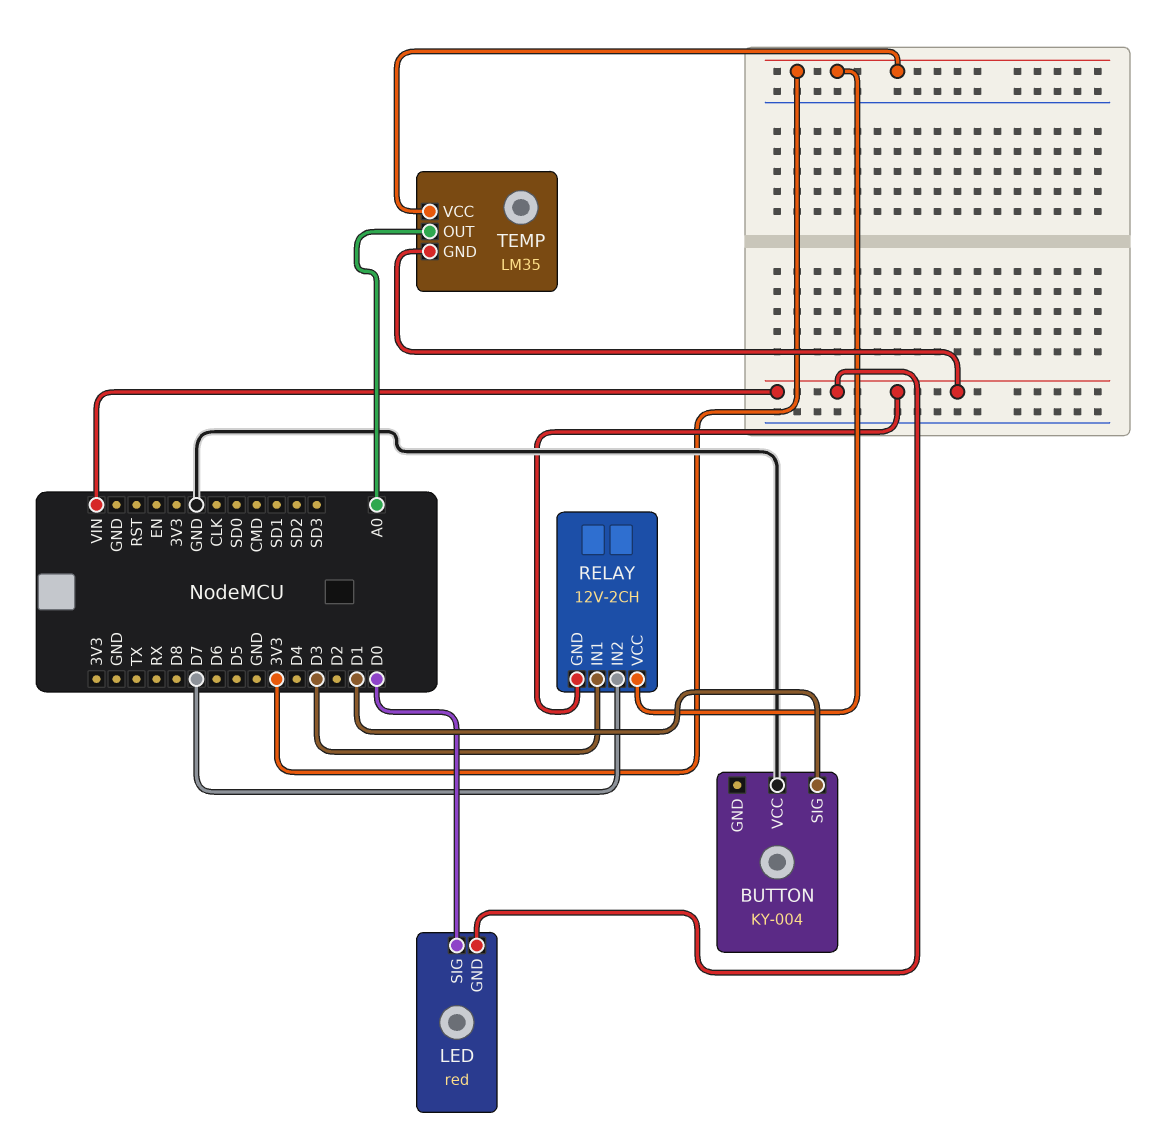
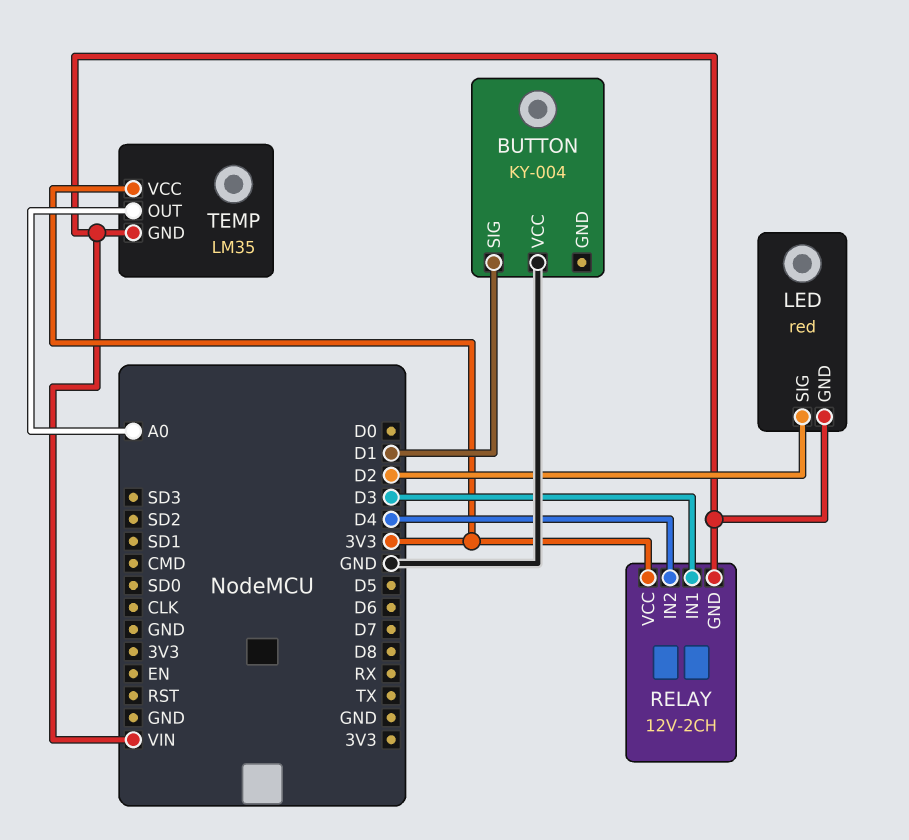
LED pin SIG: D0 -> D2
RELAY pin IN2: D7 -> D4

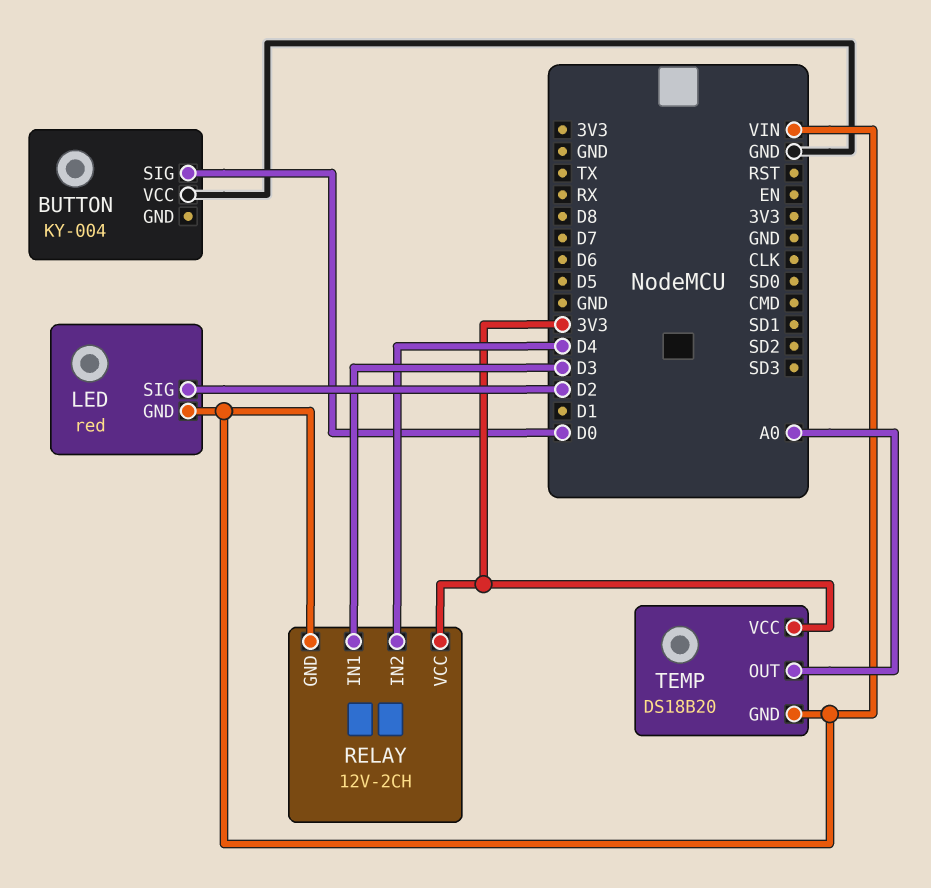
BUTTON pin SIG: D1 -> D0
TEMP: LM35 -> DS18B20

